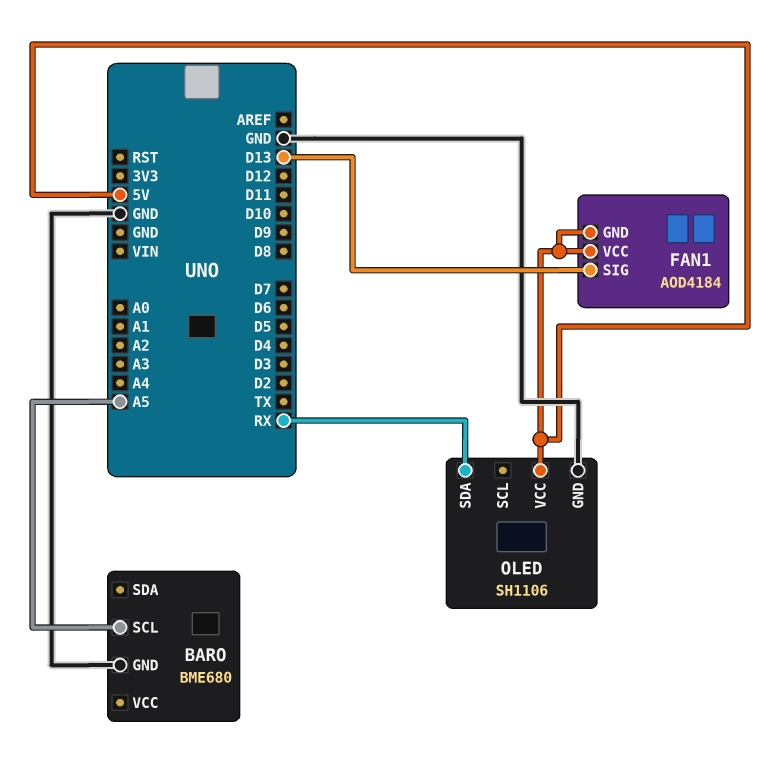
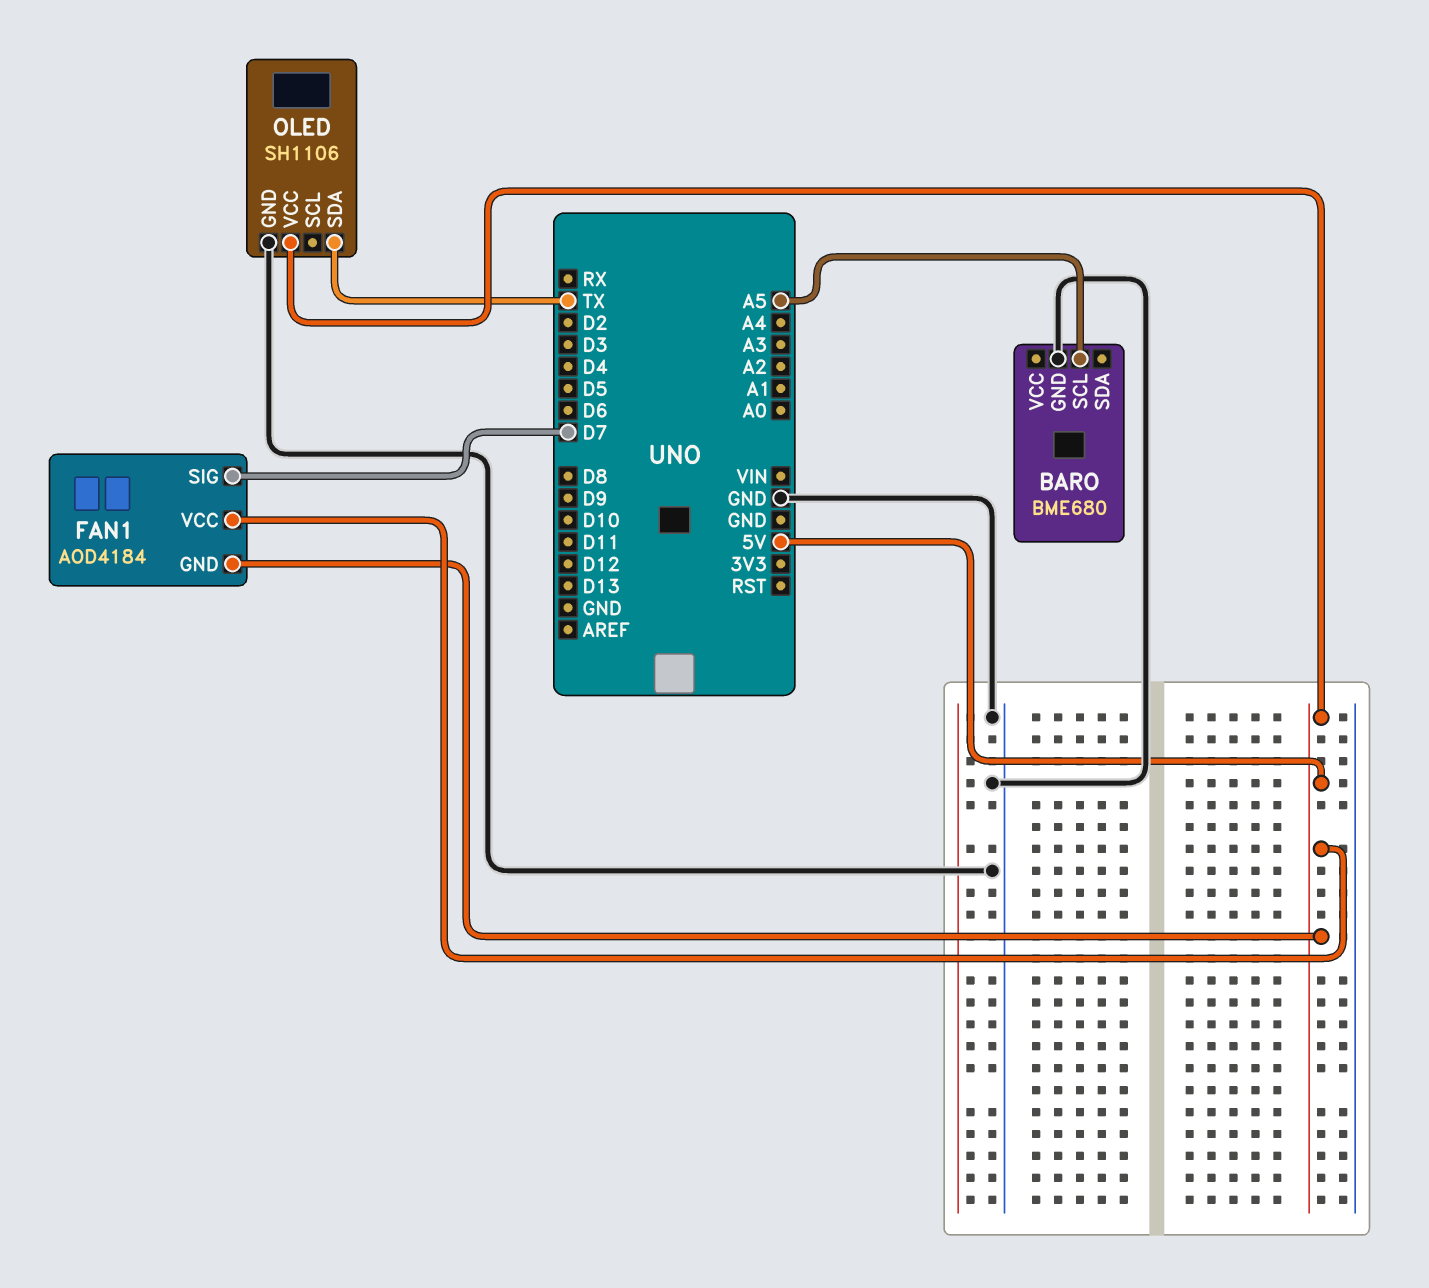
FAN1 pin SIG: D13 -> D7
OLED pin SDA: RX -> TX

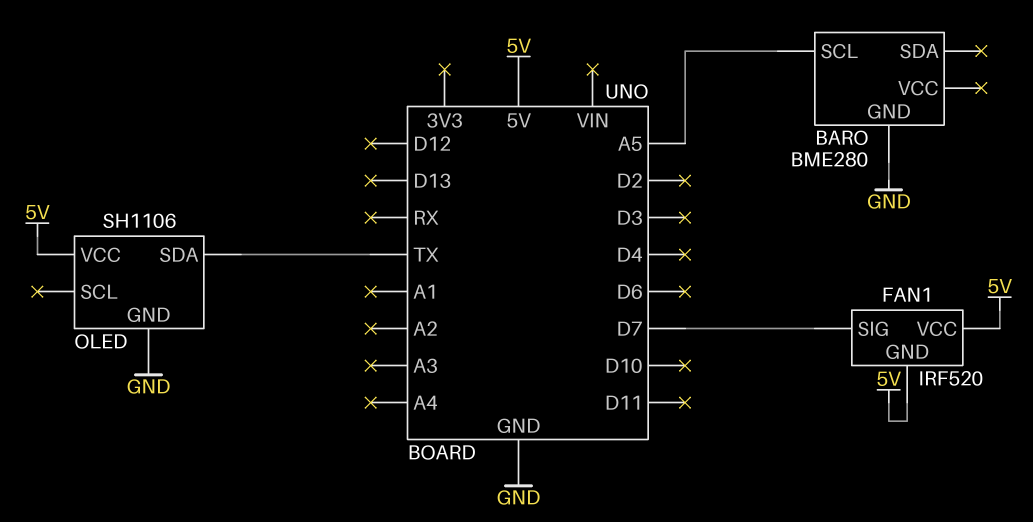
BARO: BME680 -> BME280
FAN1: AOD4184 -> IRF520

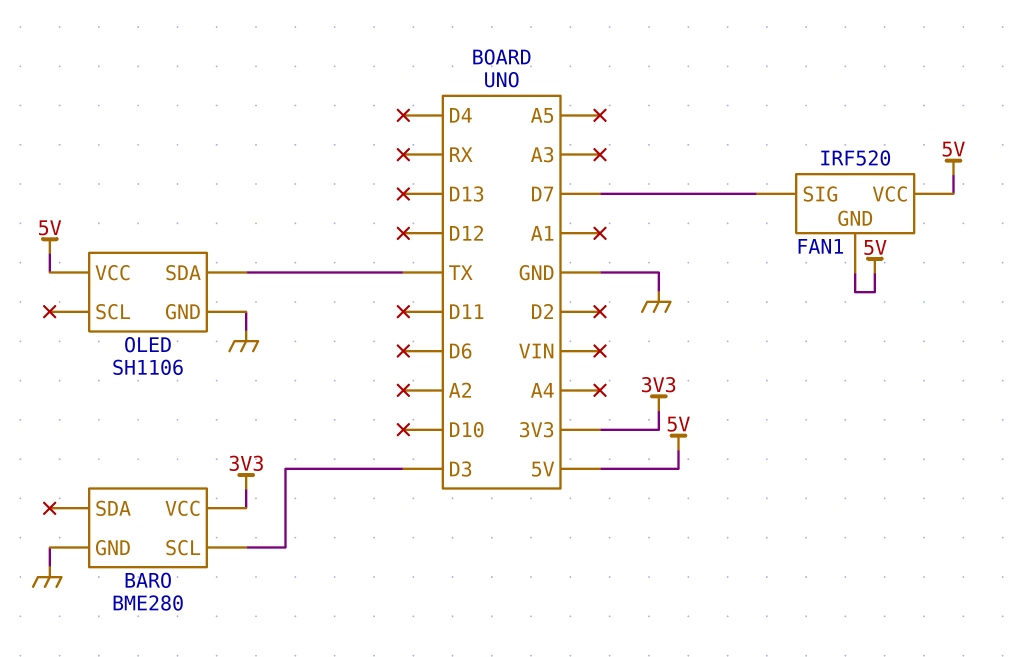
BARO pin SCL: A5 -> D3
BARO pin VCC: none -> 3V3

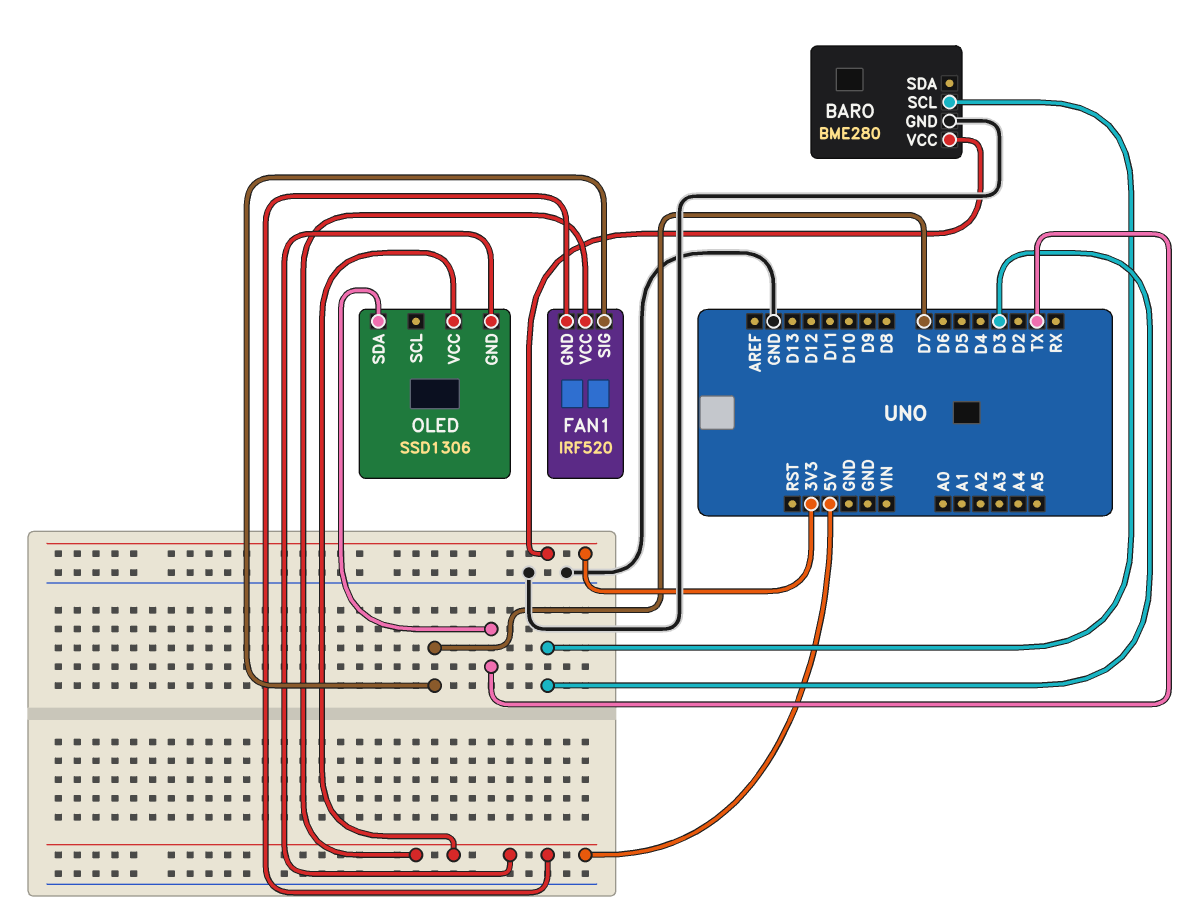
OLED: SH1106 -> SSD1306
OLED pin GND: GND -> 5V

